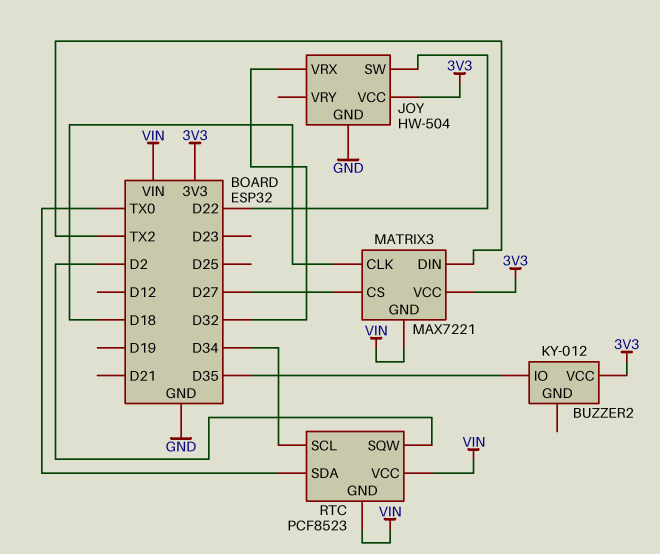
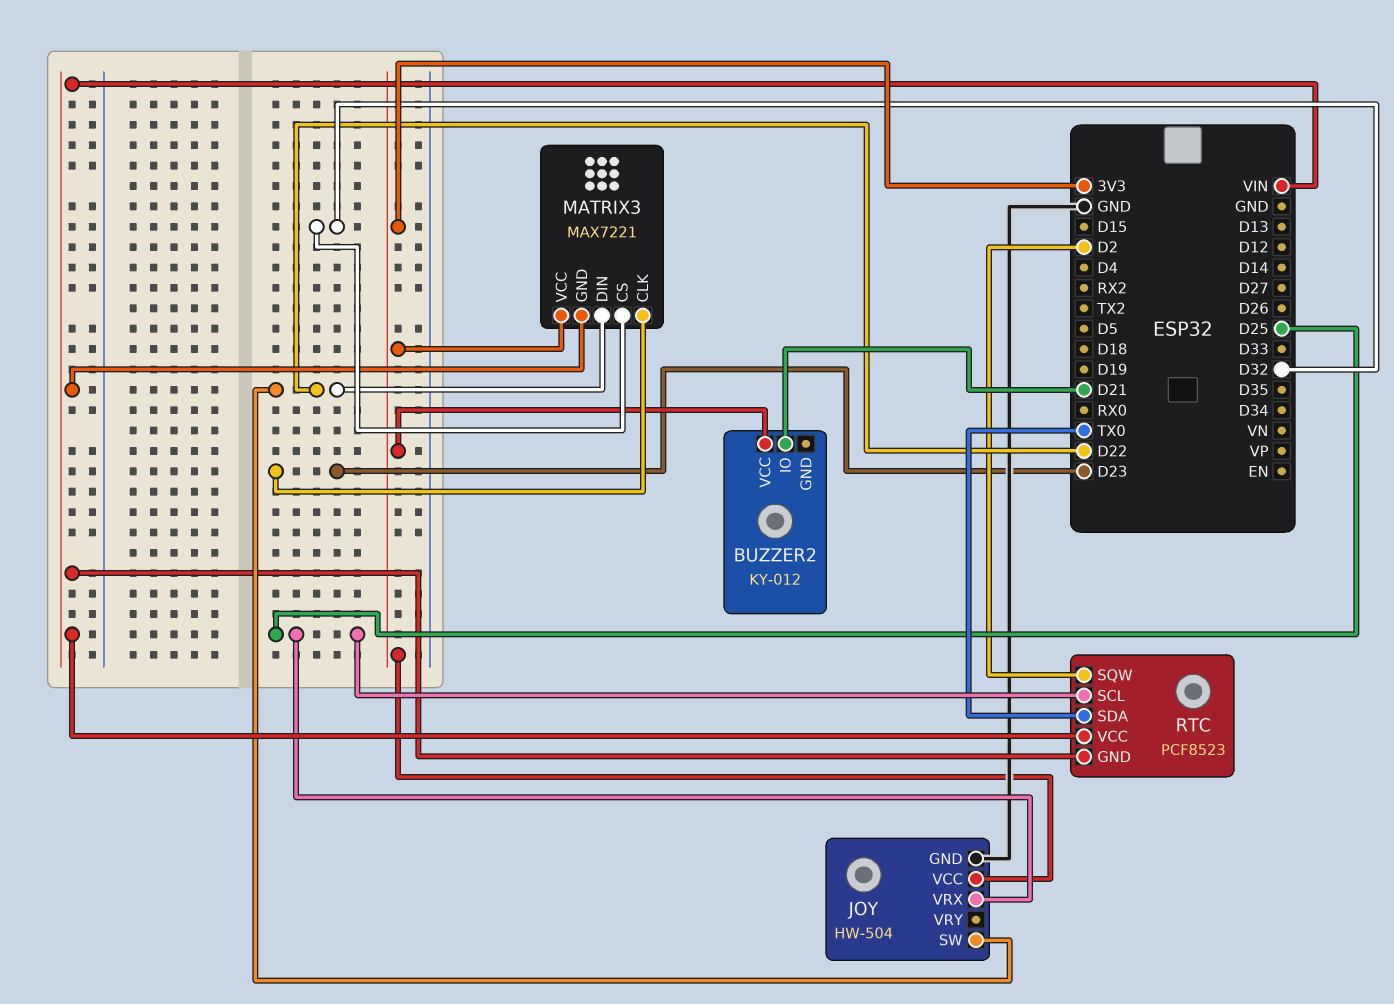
BUZZER2 pin IO: D35 -> D21
JOY pin VRX: D32 -> D25
MATRIX3 pin CLK: D18 -> D23
MATRIX3 pin CS: D27 -> D32
MATRIX3 pin DIN: TX2 -> D22
RTC pin SCL: D34 -> D25

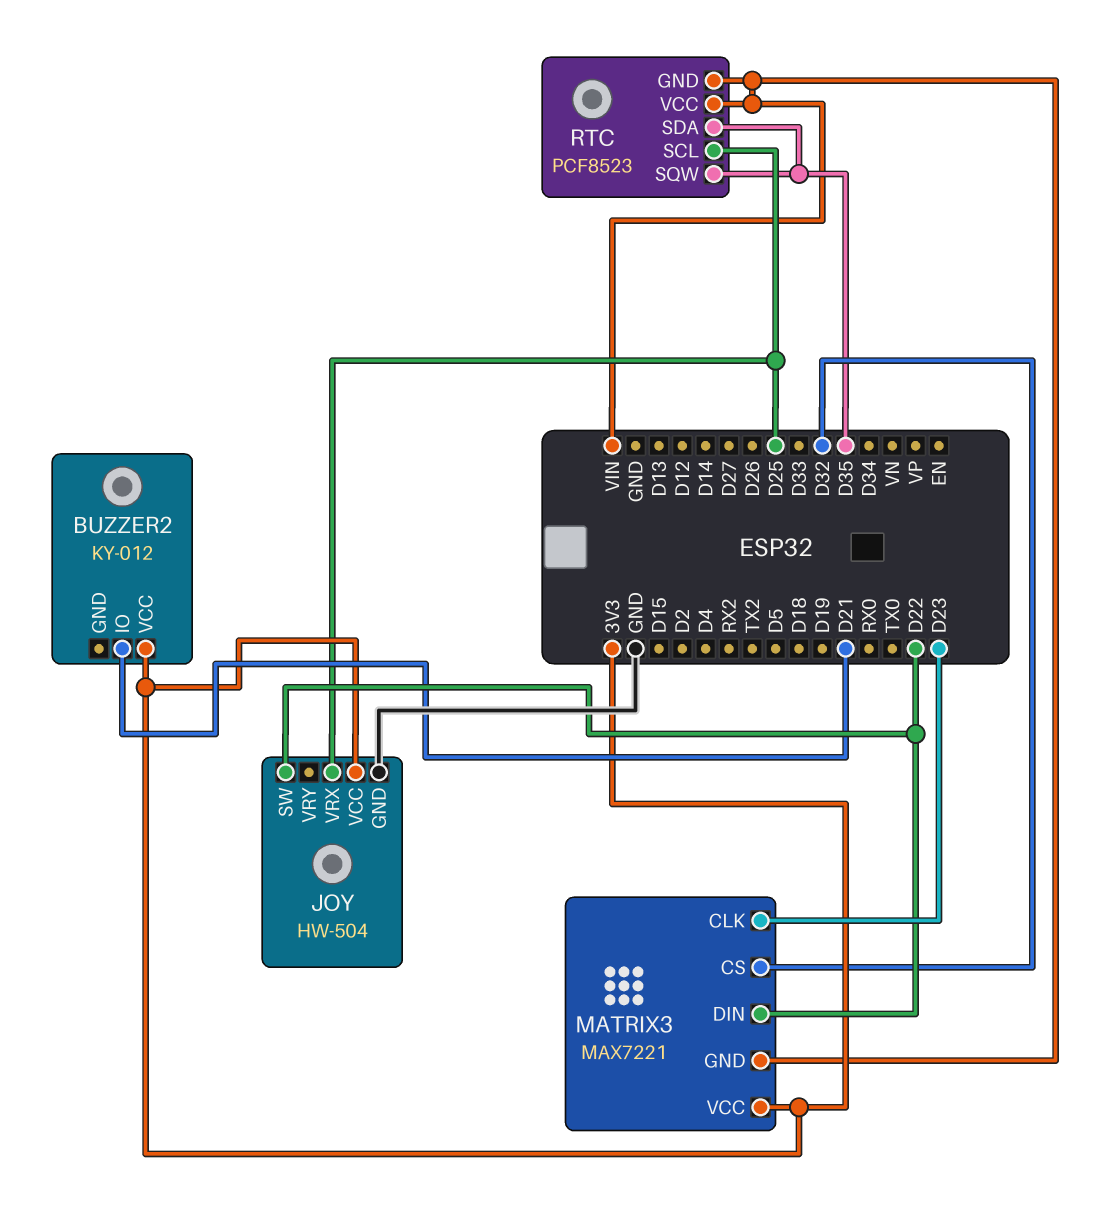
RTC pin SDA: TX0 -> D35
RTC pin SQW: D2 -> D35

